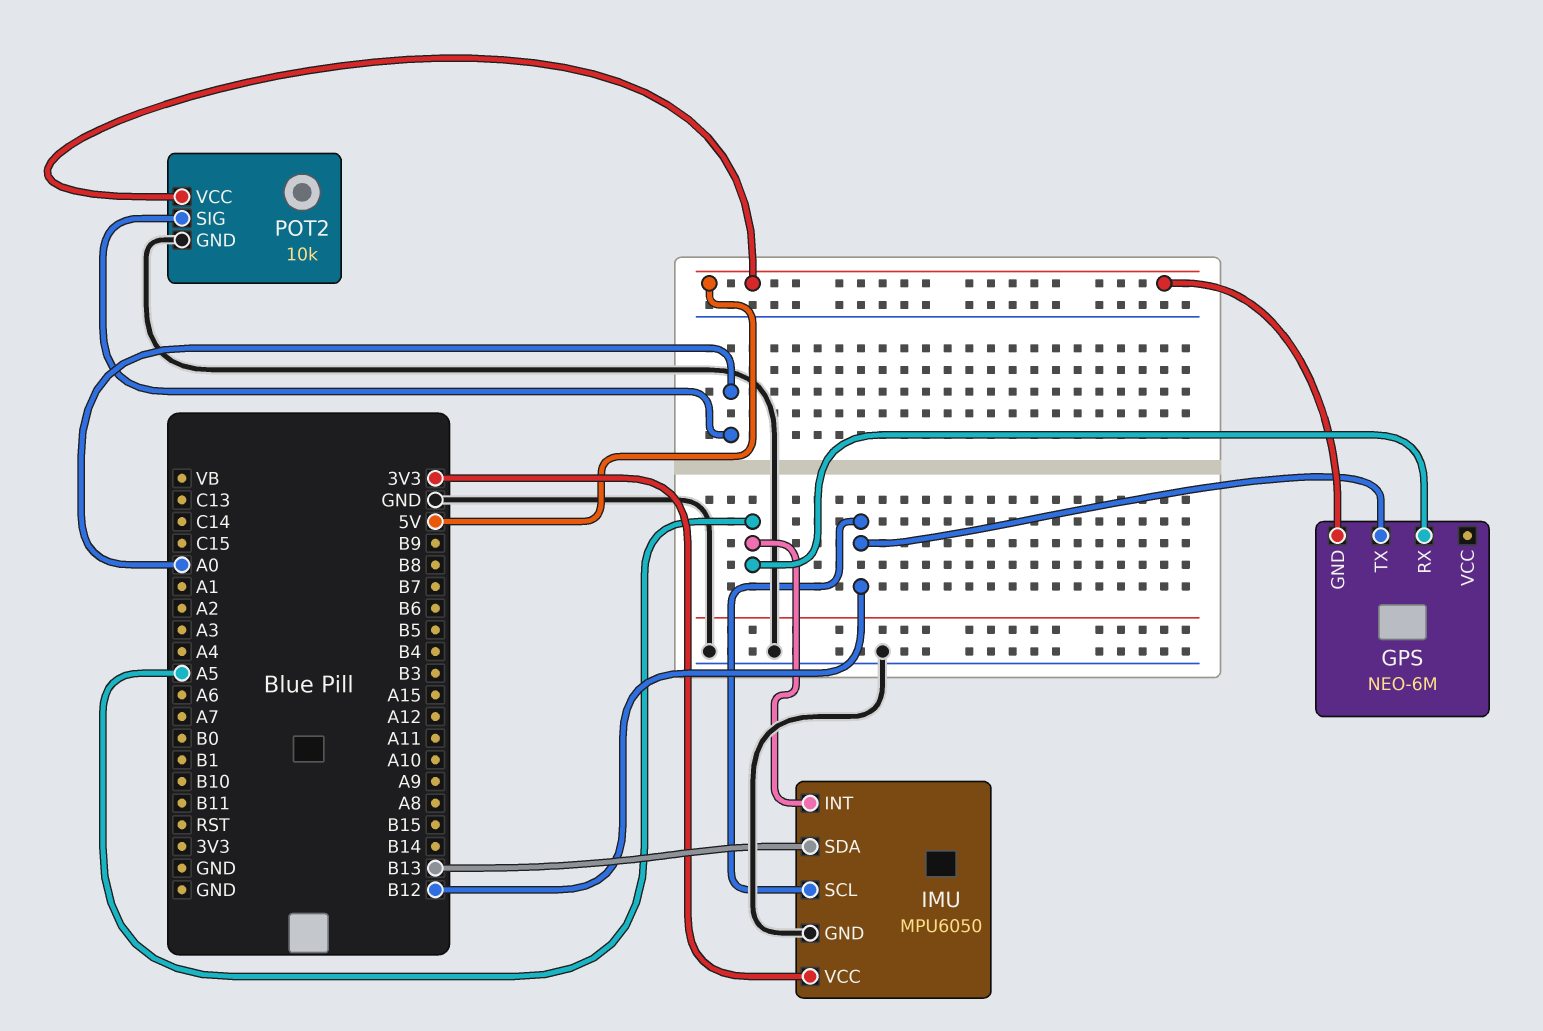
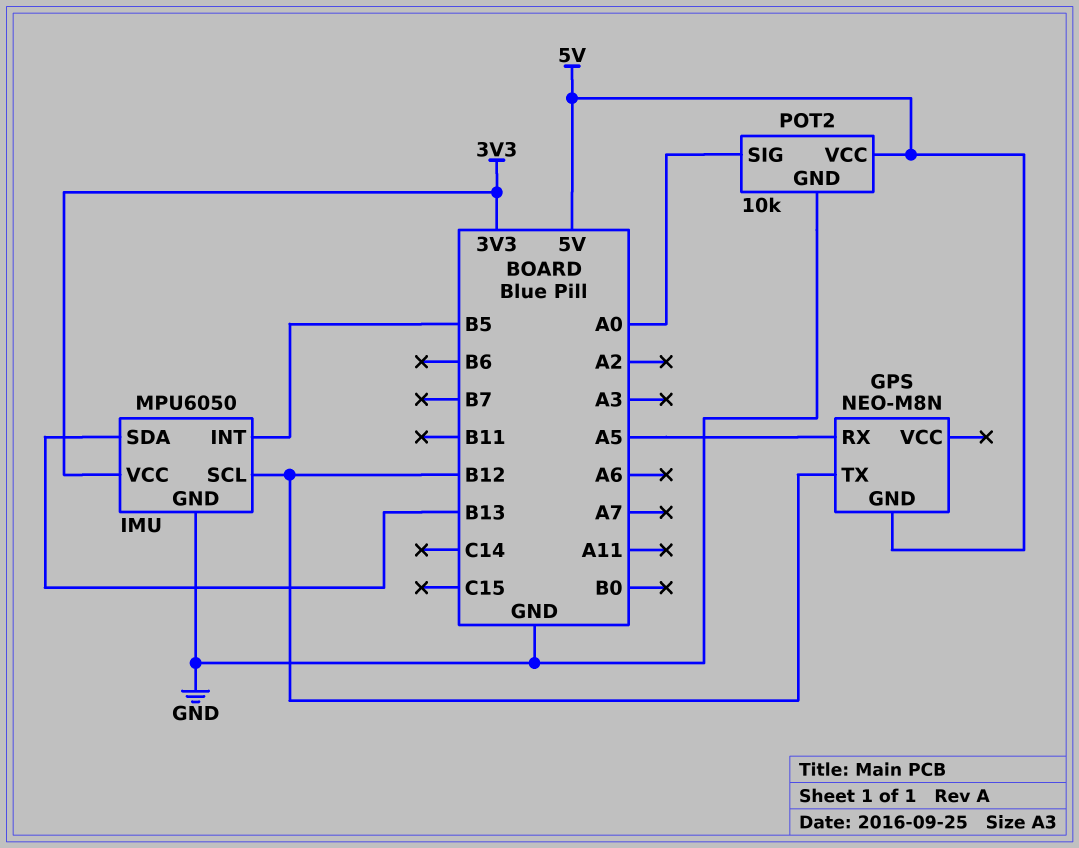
GPS: NEO-6M -> NEO-M8N
IMU pin INT: A5 -> B5

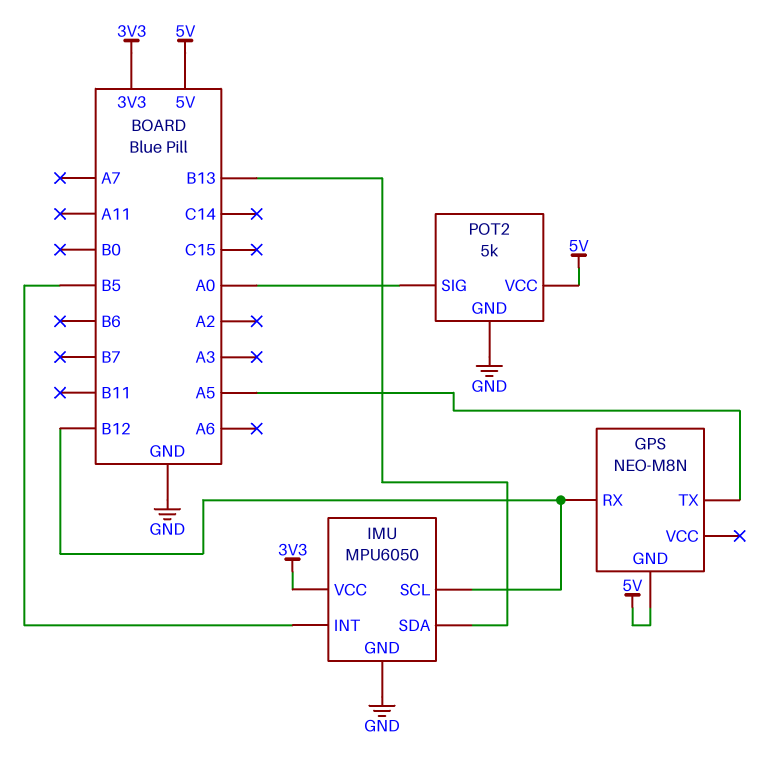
GPS pin RX: A5 -> B12
GPS pin TX: B12 -> A5
POT2: 10k -> 5k

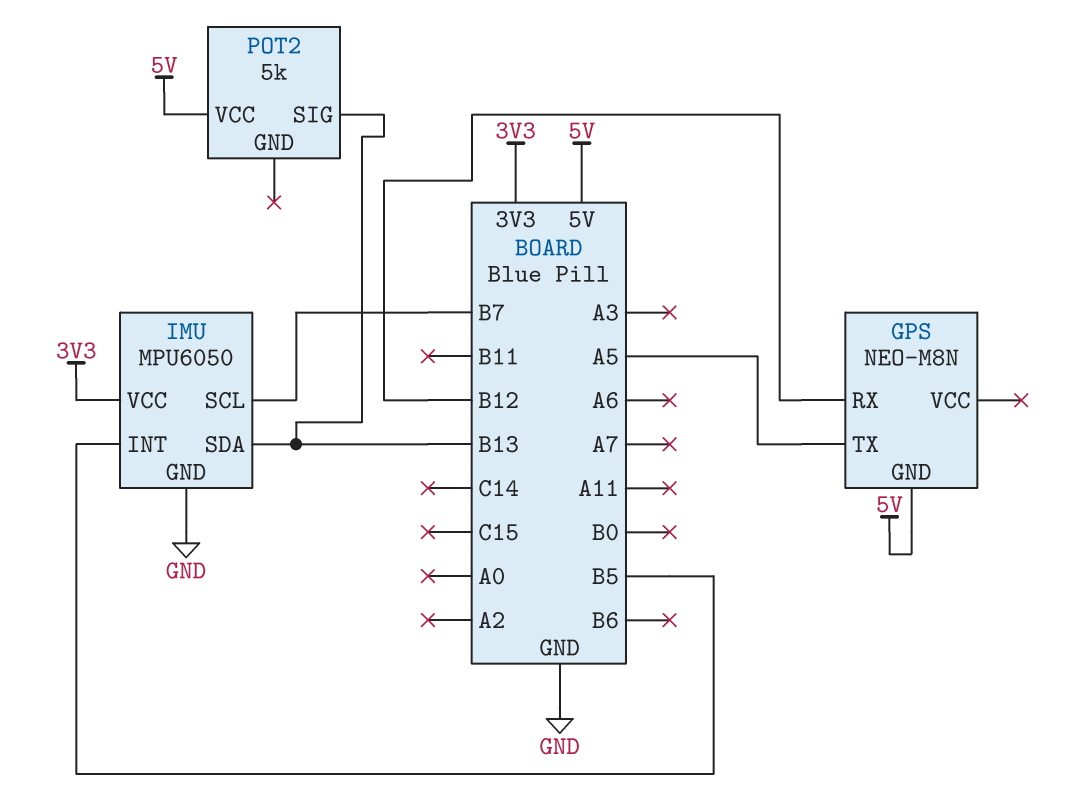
IMU pin SCL: B12 -> B7
POT2 pin GND: GND -> none
POT2 pin SIG: A0 -> B13

